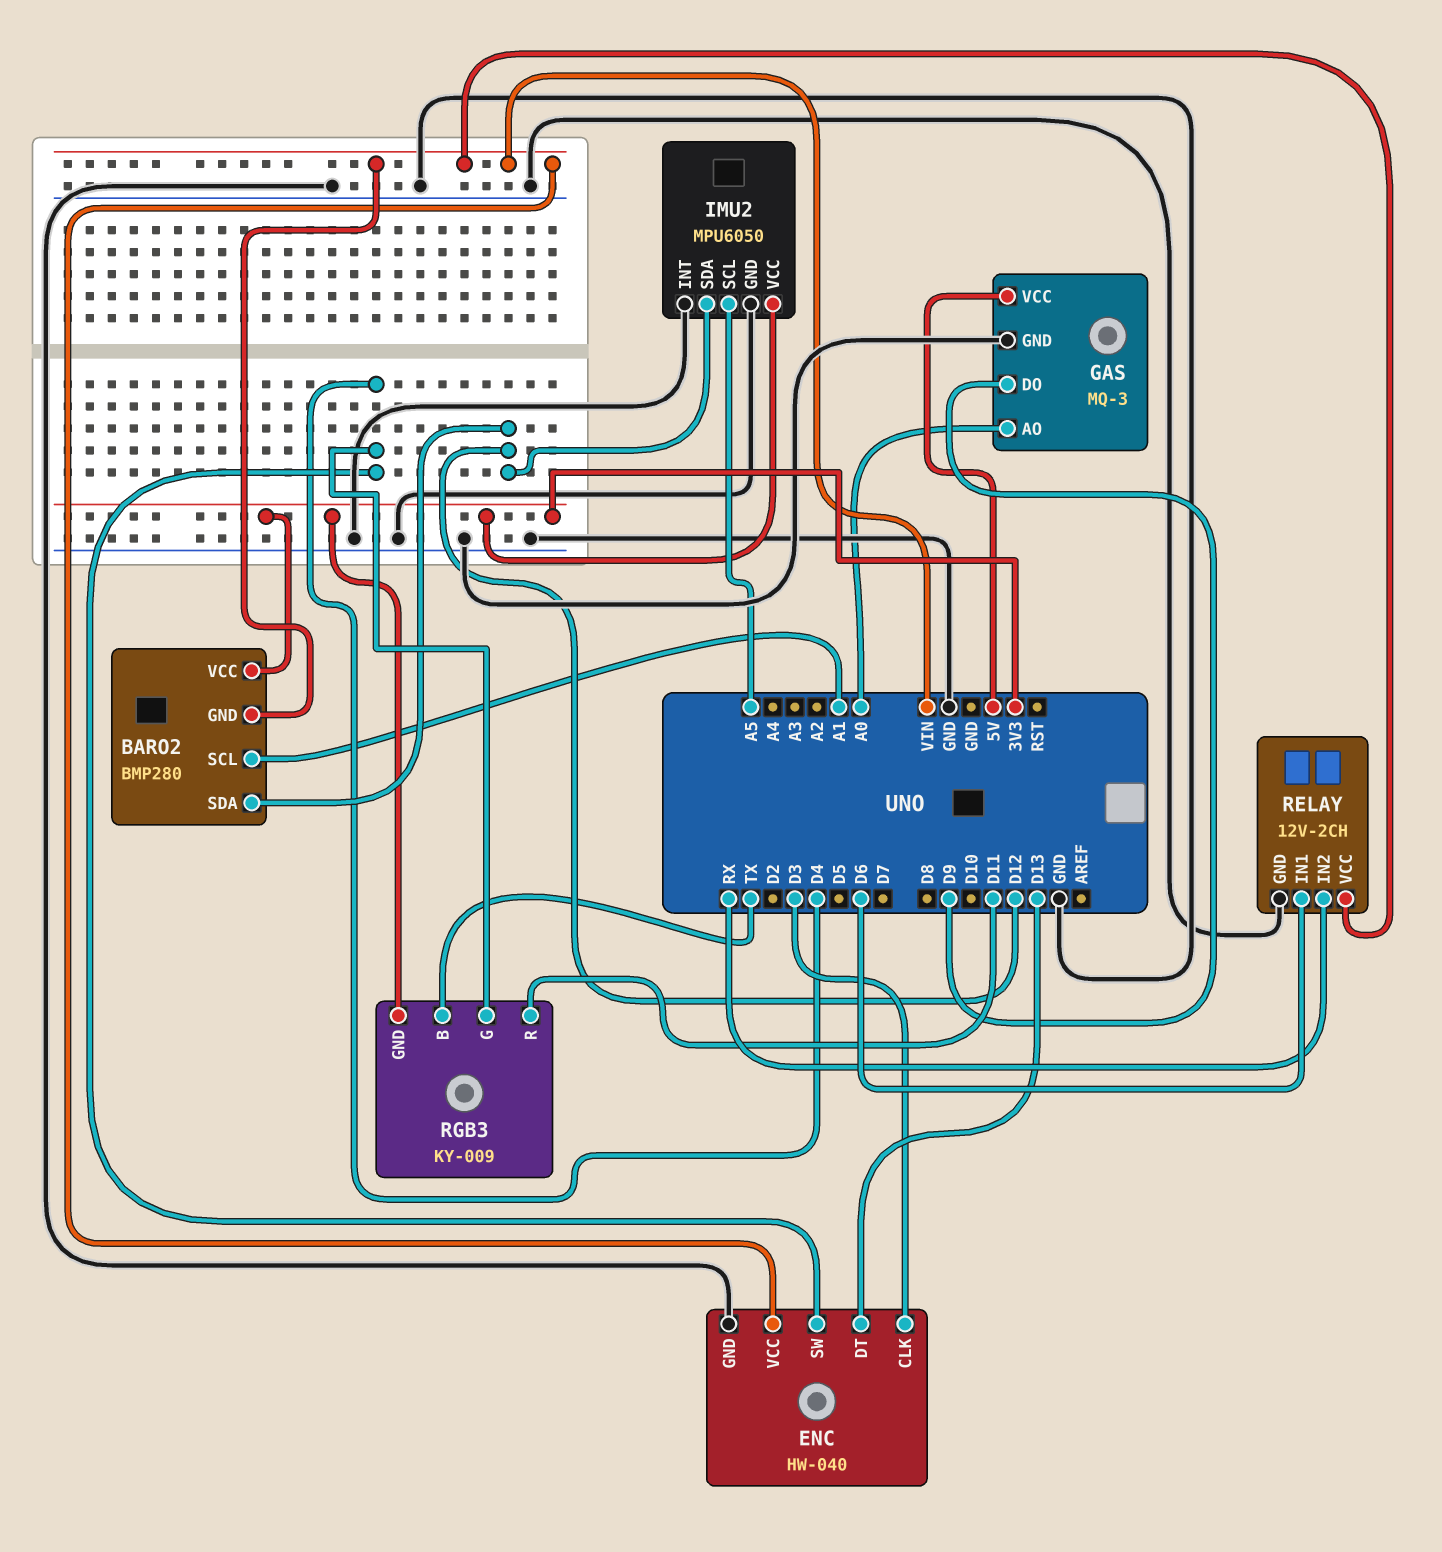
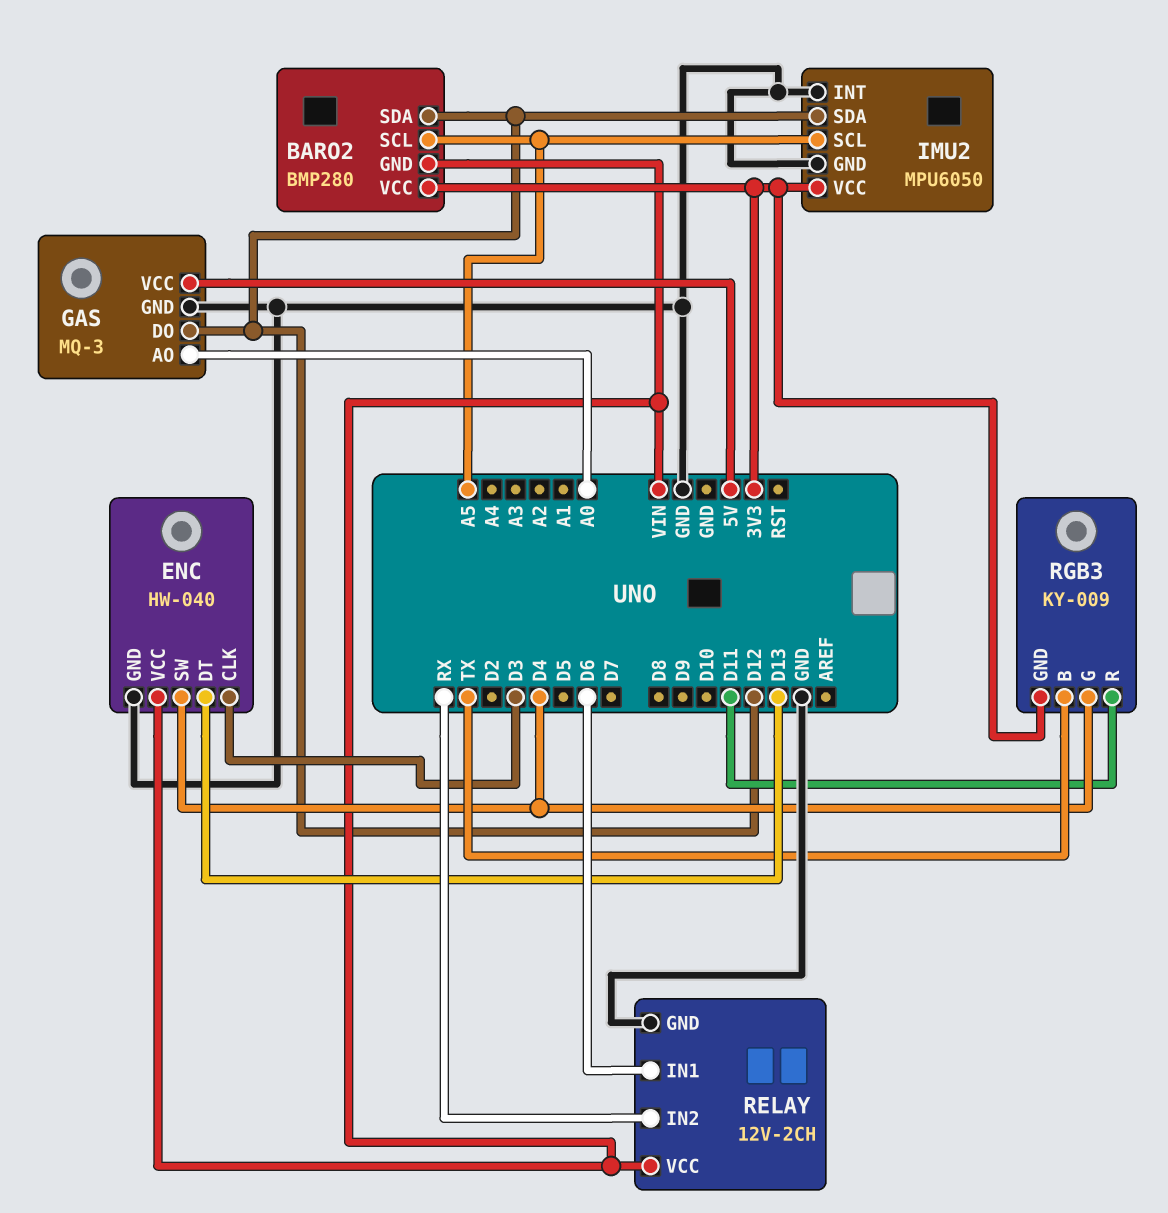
BARO2 pin SCL: A1 -> A5
GAS pin DO: D9 -> D12

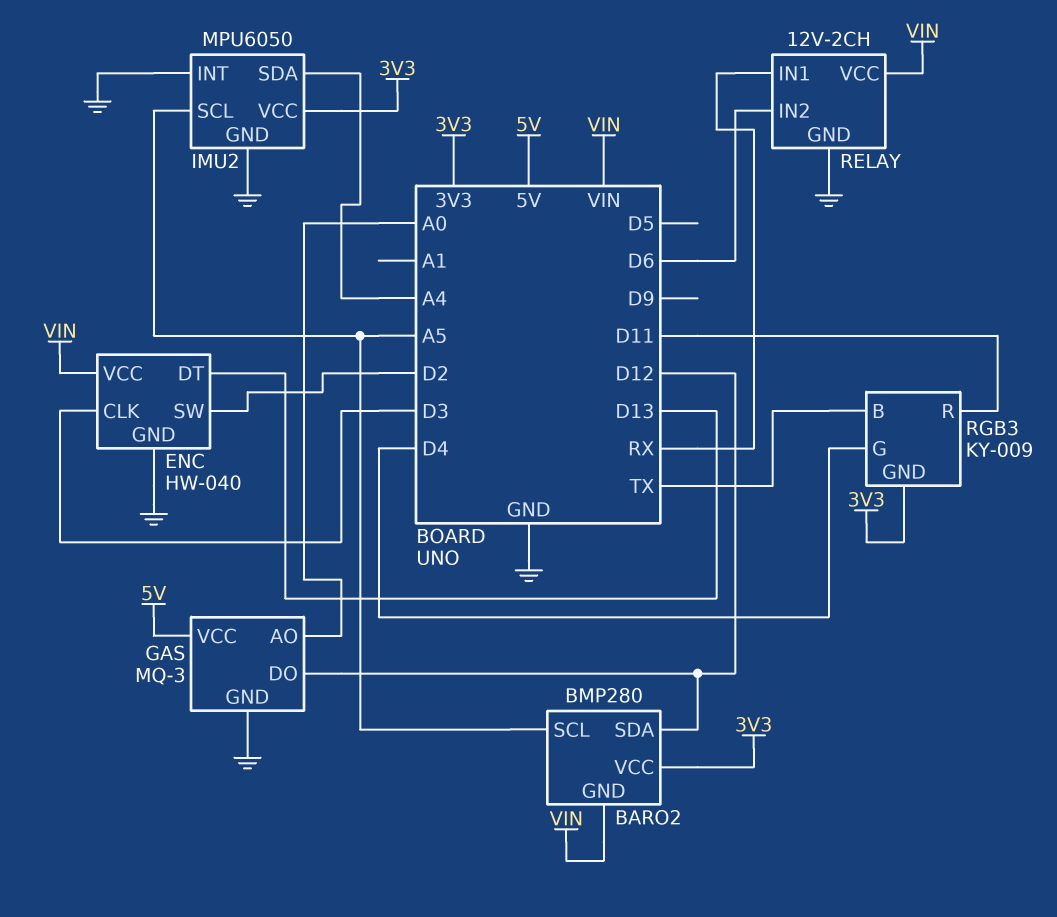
ENC pin SW: D4 -> D2
IMU2 pin SDA: D12 -> A4
RELAY pin IN1: D6 -> RX
RELAY pin IN2: RX -> D6

